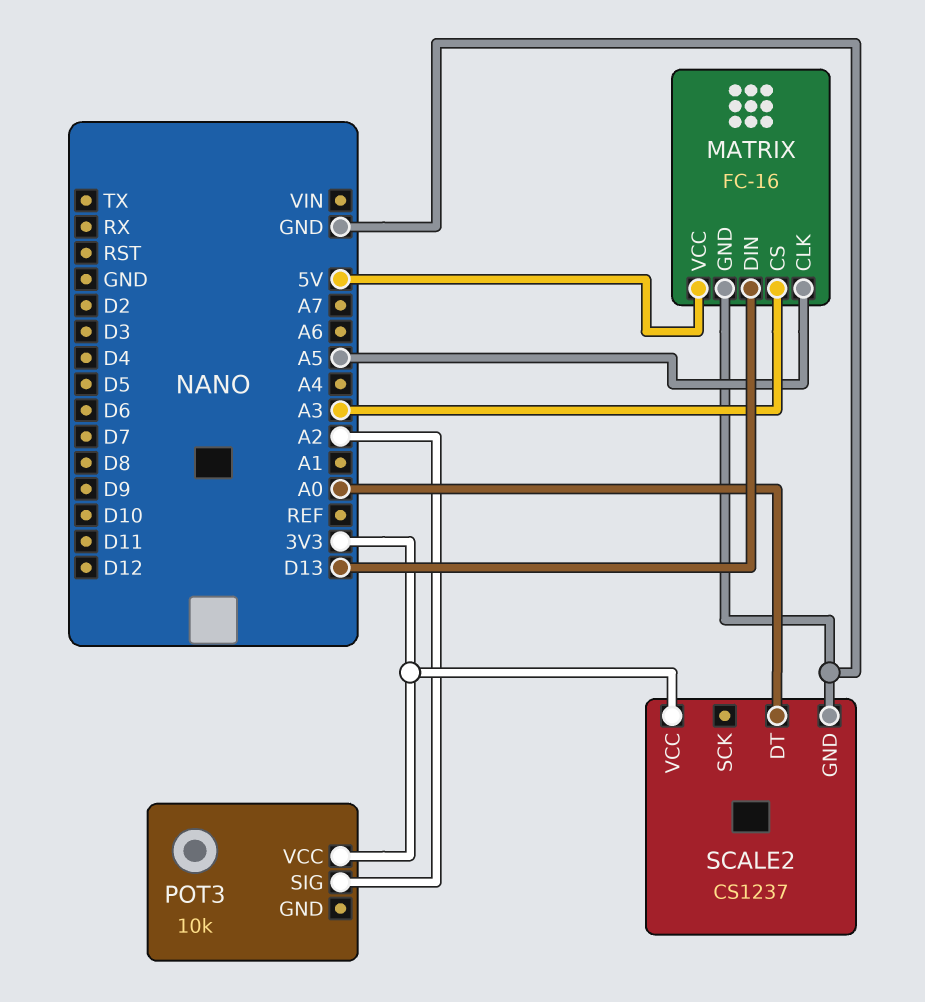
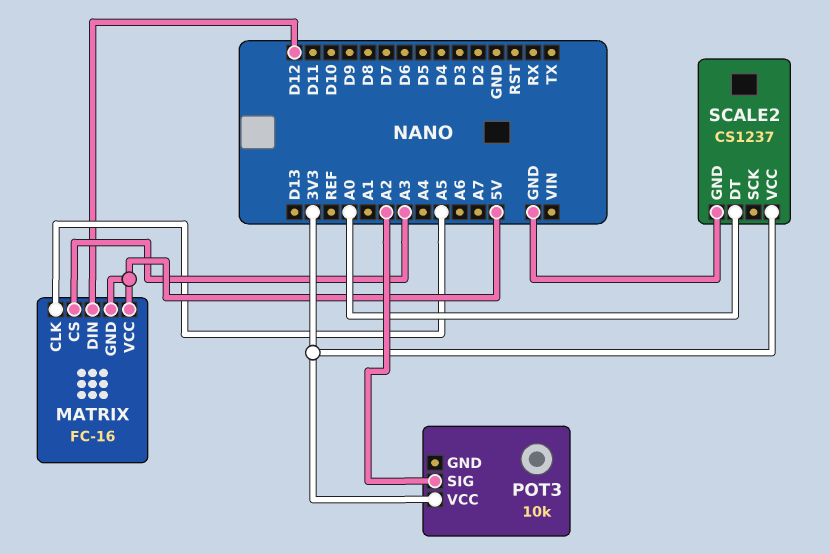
MATRIX pin DIN: D13 -> D12
MATRIX pin GND: GND -> 5V

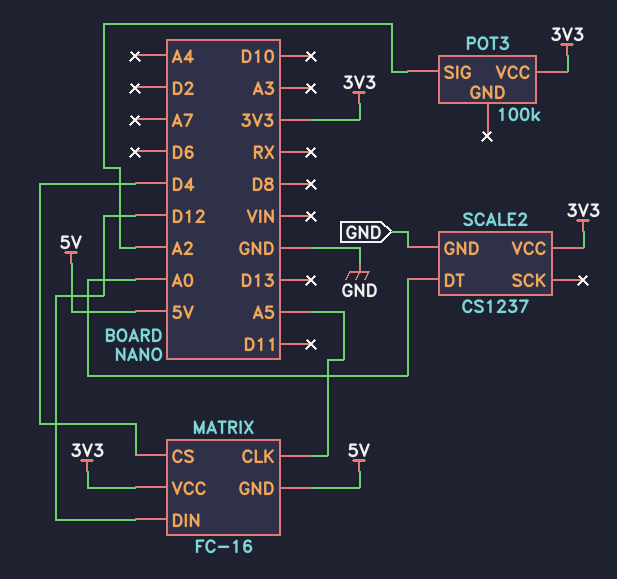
MATRIX pin CS: A3 -> D4
MATRIX pin VCC: 5V -> 3V3
POT3: 10k -> 100k

